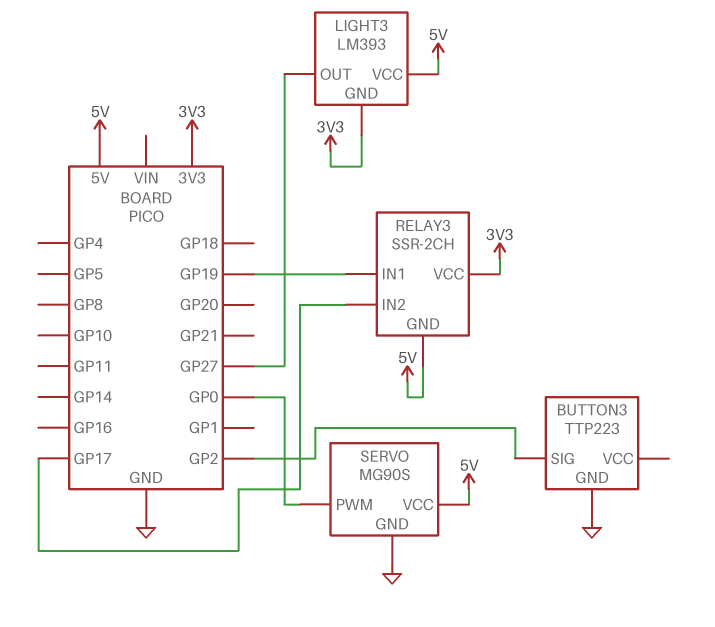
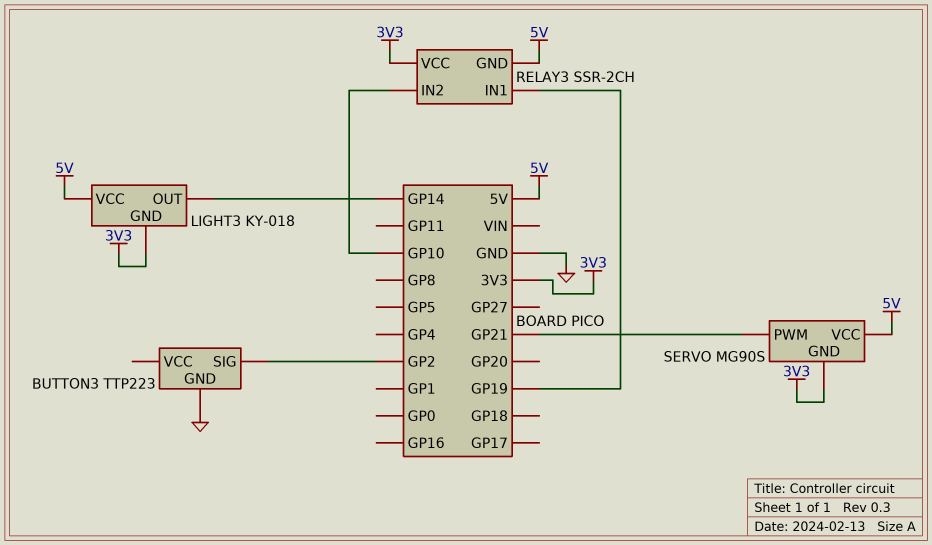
LIGHT3: LM393 -> KY-018
LIGHT3 pin OUT: GP27 -> GP14
RELAY3 pin IN2: GP17 -> GP10
SERVO pin GND: GND -> 3V3
SERVO pin PWM: GP0 -> GP21

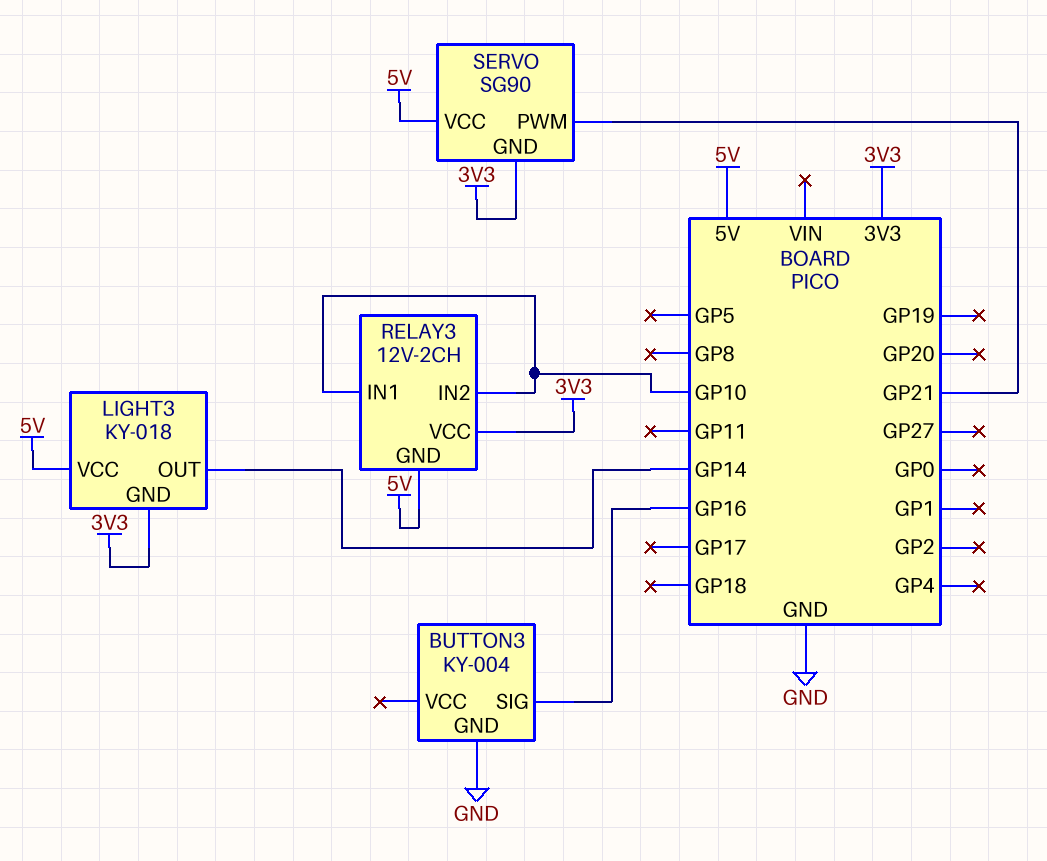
BUTTON3: TTP223 -> KY-004
BUTTON3 pin SIG: GP2 -> GP16
RELAY3: SSR-2CH -> 12V-2CH
RELAY3 pin IN1: GP19 -> GP10
SERVO: MG90S -> SG90

